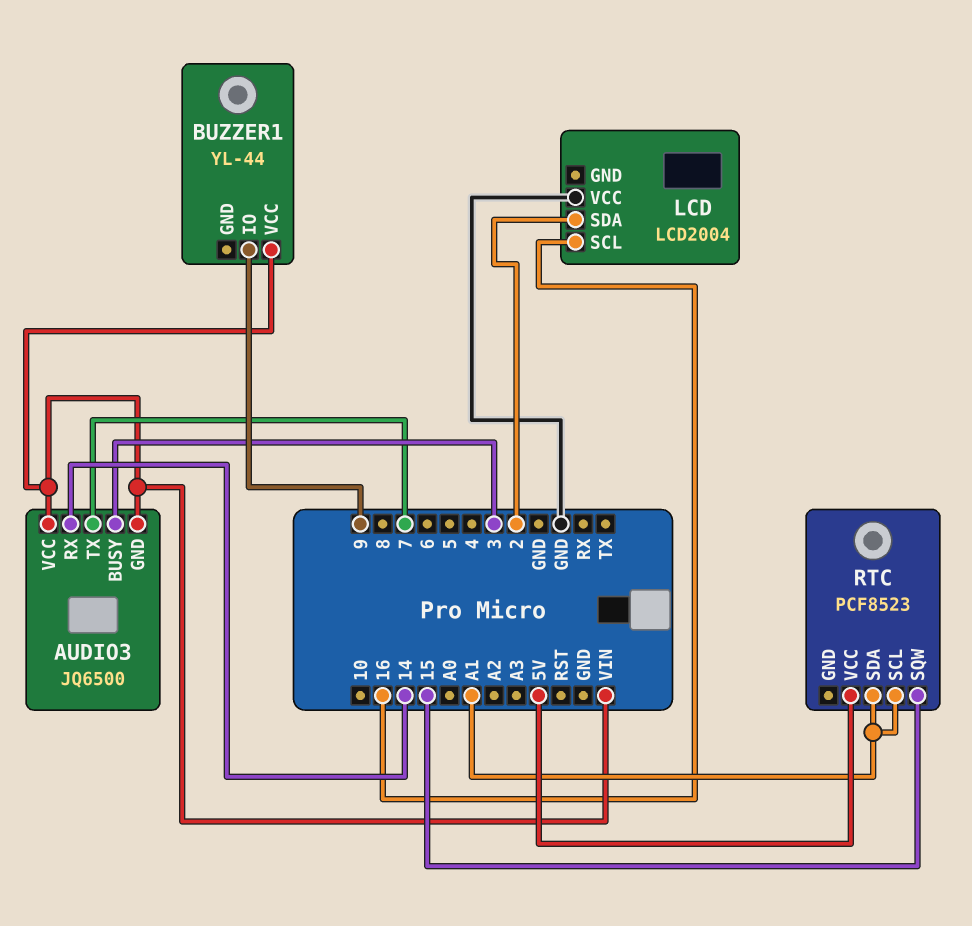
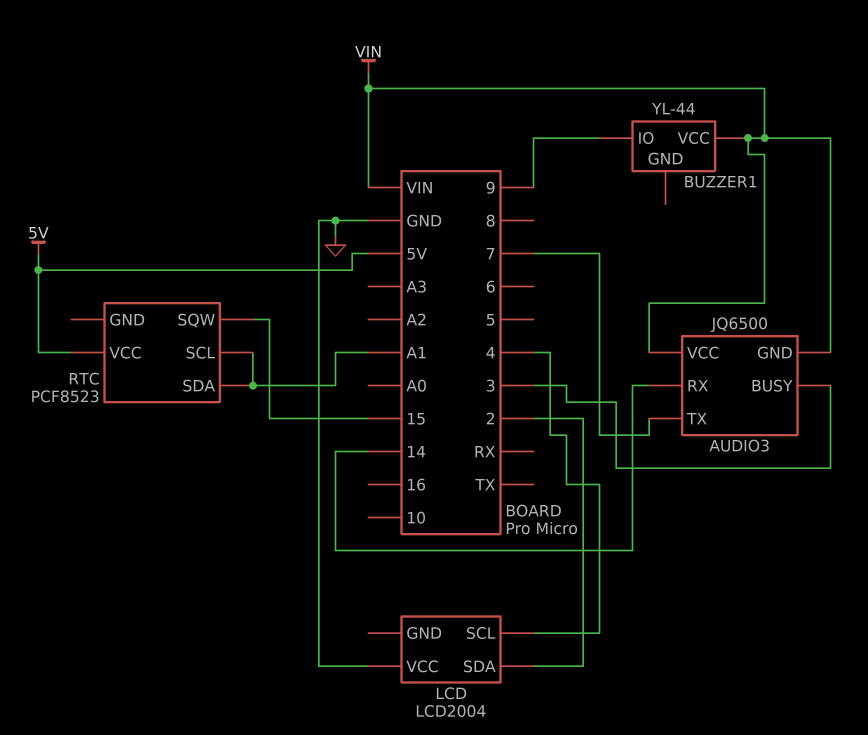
LCD pin SCL: 16 -> 4

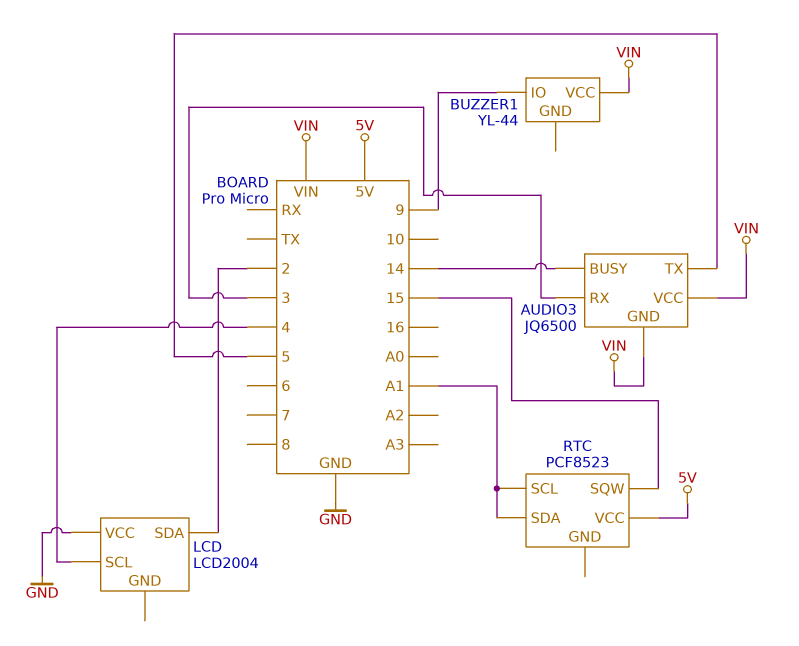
AUDIO3 pin BUSY: 3 -> 14
AUDIO3 pin RX: 14 -> 3
AUDIO3 pin TX: 7 -> 5

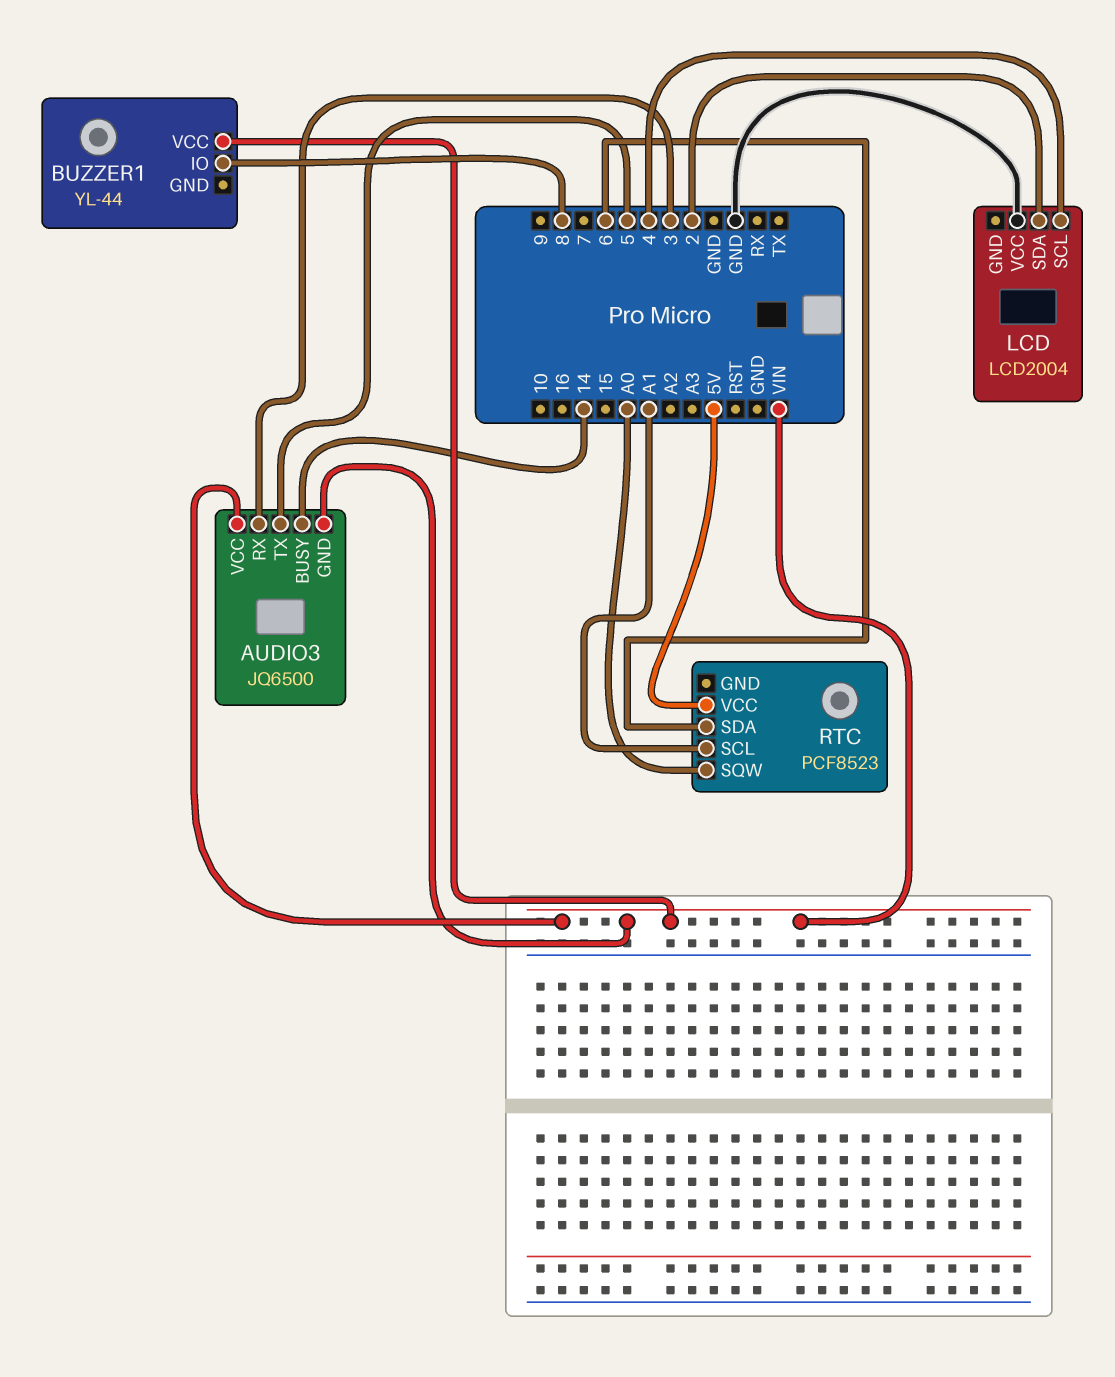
BUZZER1 pin IO: 9 -> 8
RTC pin SDA: A1 -> 6
RTC pin SQW: 15 -> A0

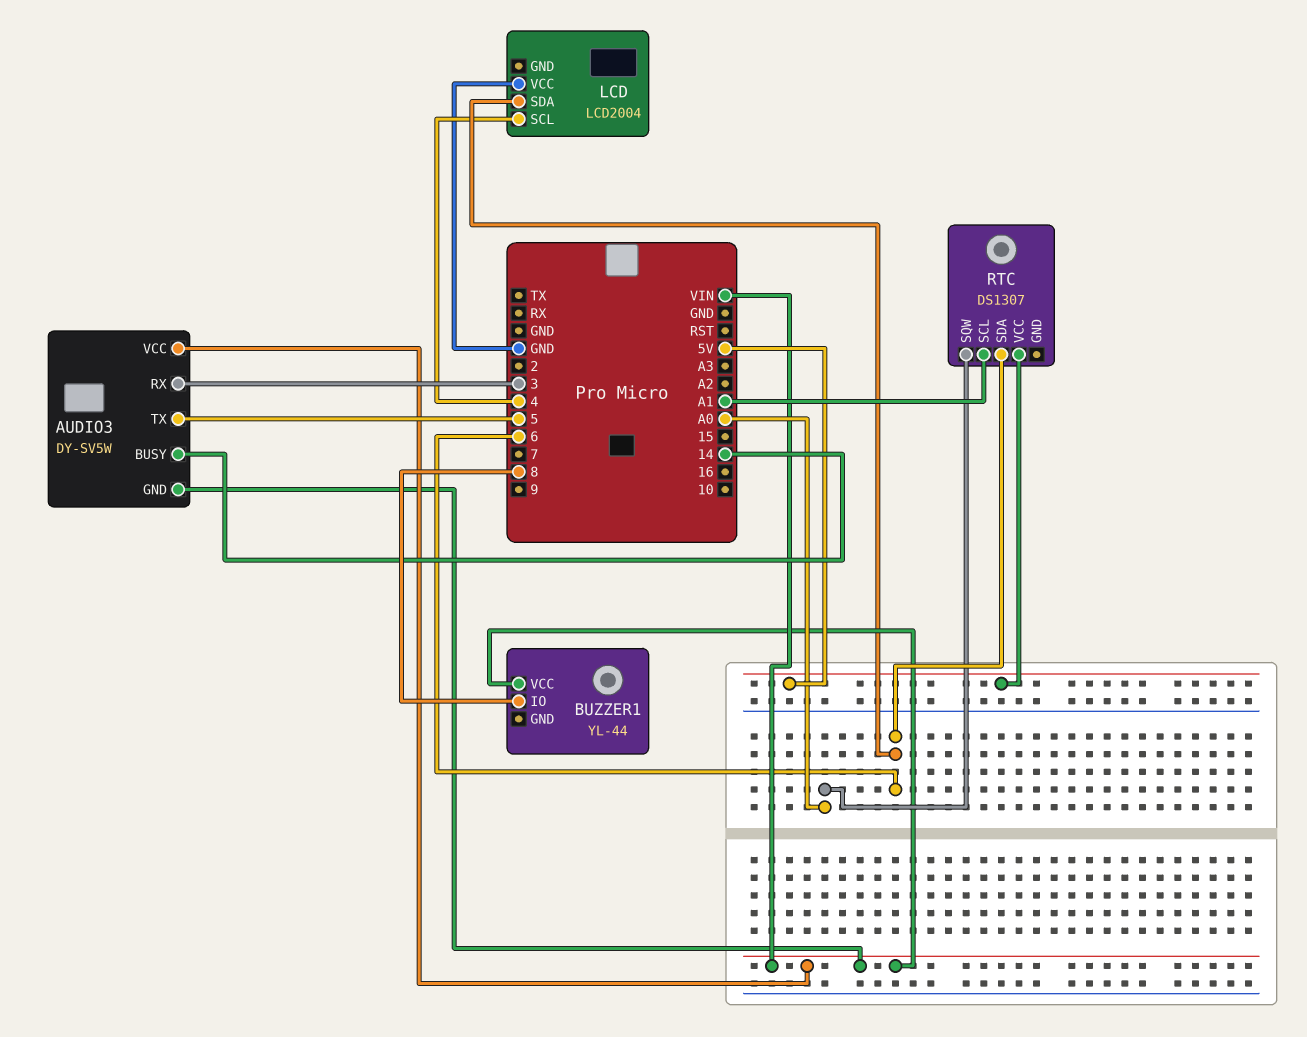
AUDIO3: JQ6500 -> DY-SV5W
LCD pin SDA: 2 -> 6
RTC: PCF8523 -> DS1307

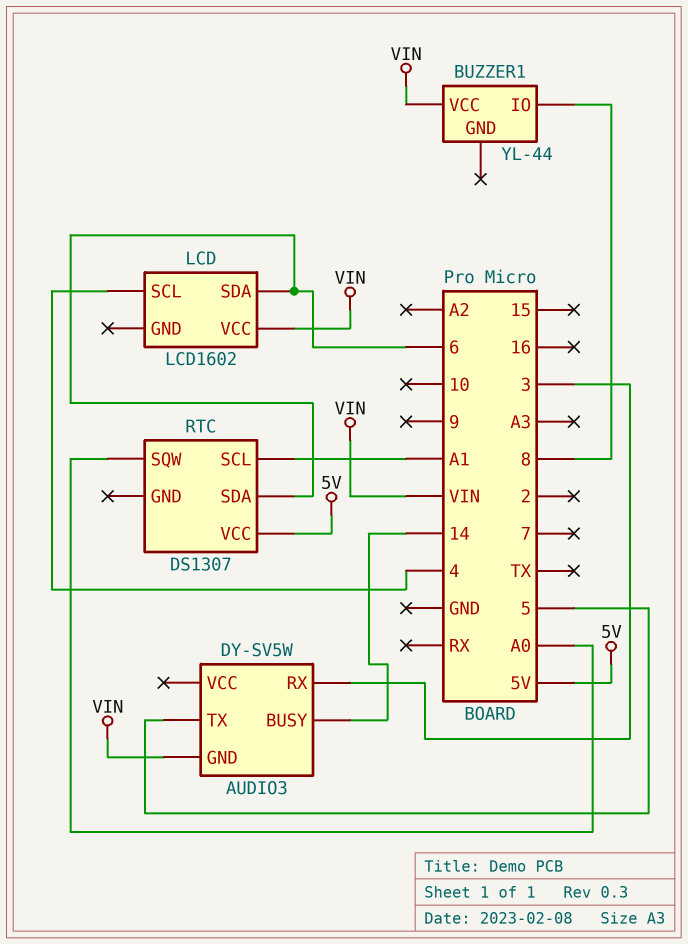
AUDIO3 pin VCC: VIN -> none
LCD: LCD2004 -> LCD1602
LCD pin VCC: GND -> VIN

